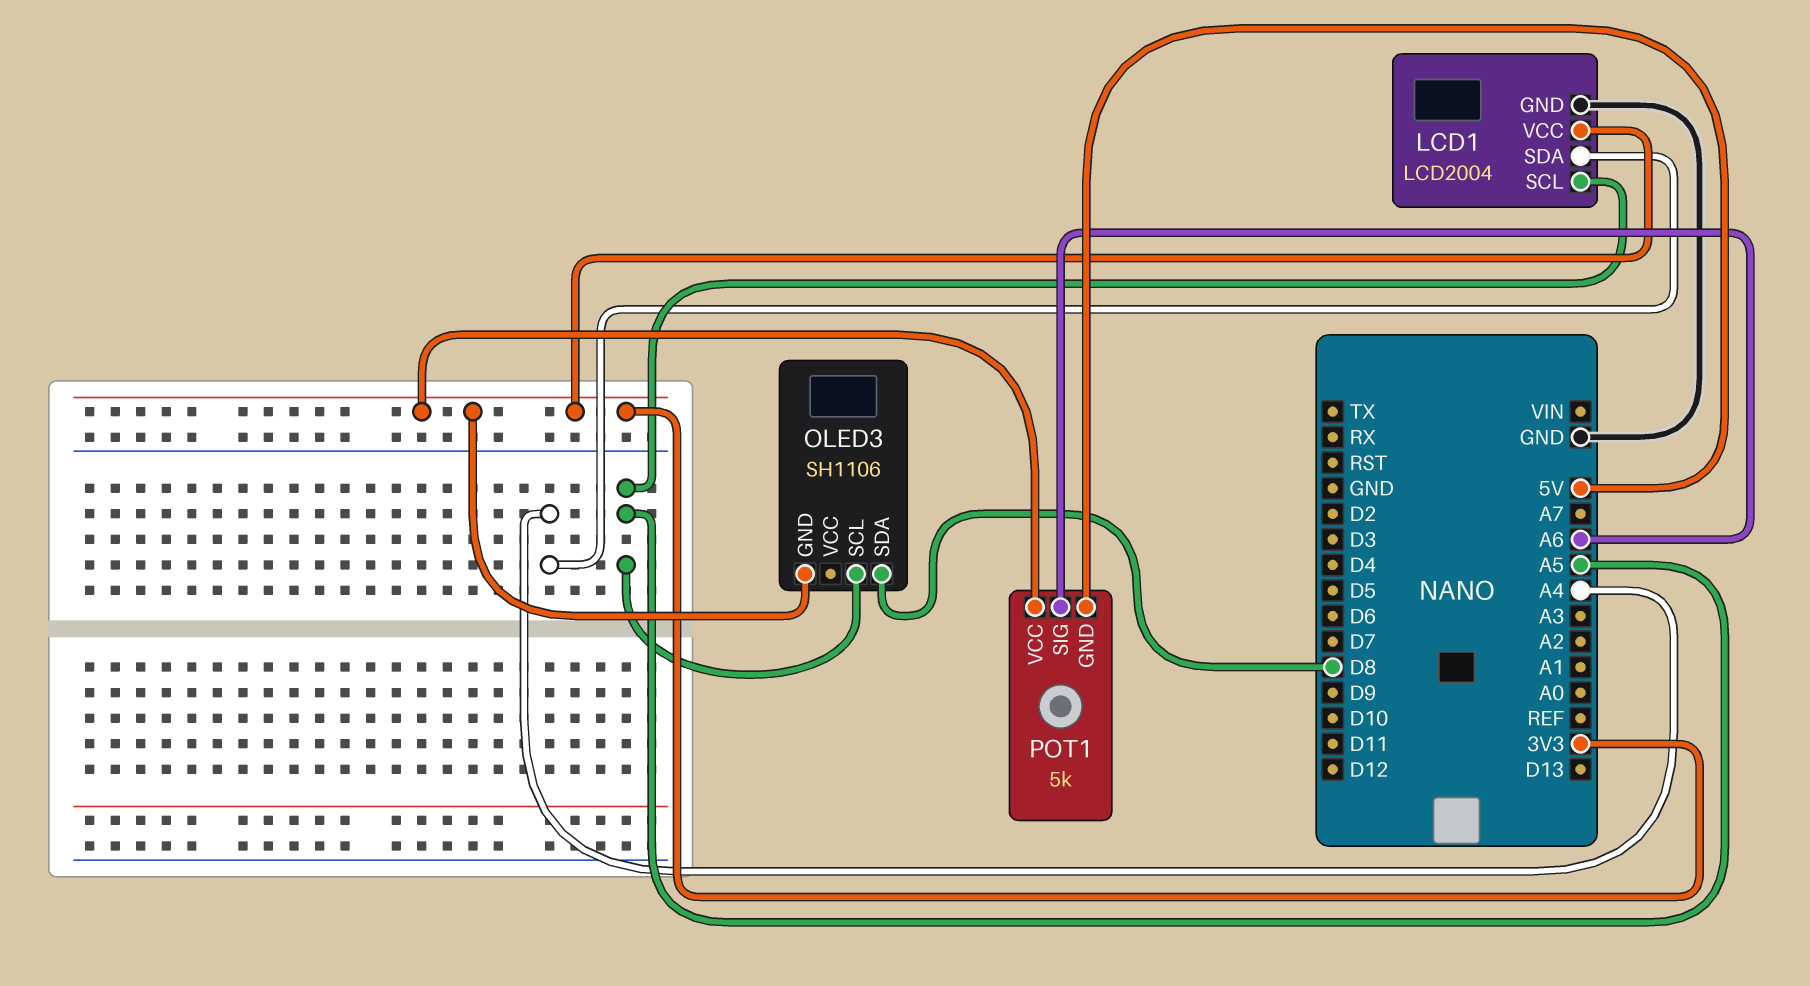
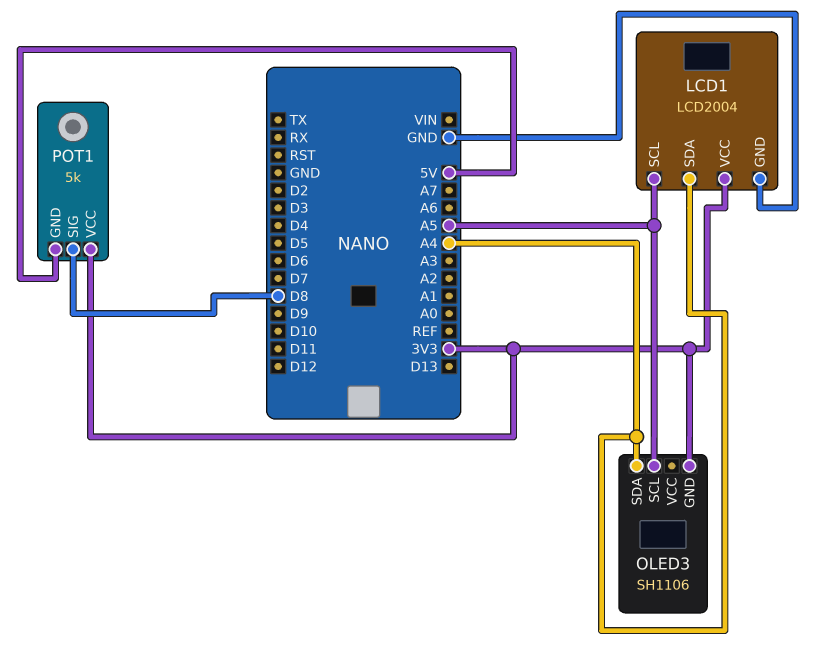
OLED3 pin SDA: D8 -> A4
POT1 pin SIG: A6 -> D8

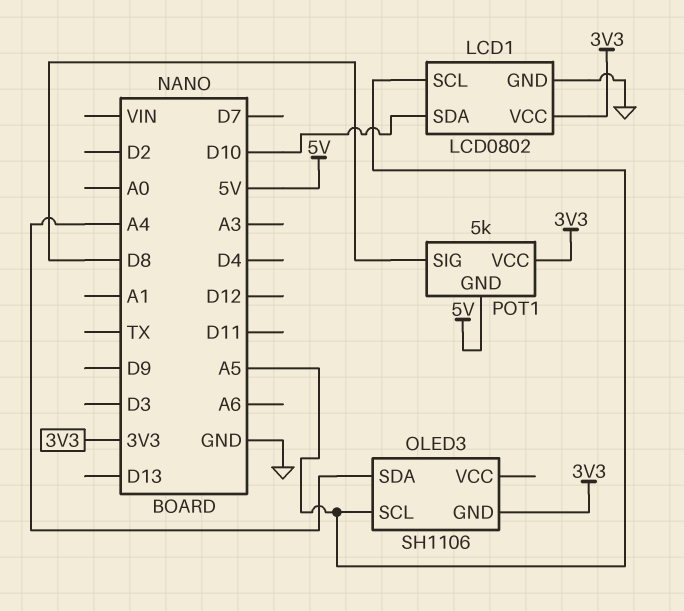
LCD1: LCD2004 -> LCD0802
LCD1 pin SDA: A4 -> D10

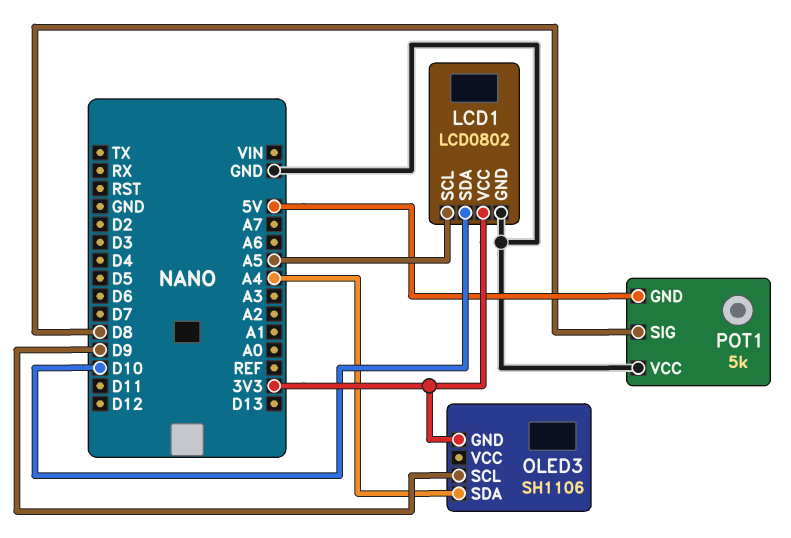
OLED3 pin SCL: A5 -> D9
POT1 pin VCC: 3V3 -> GND

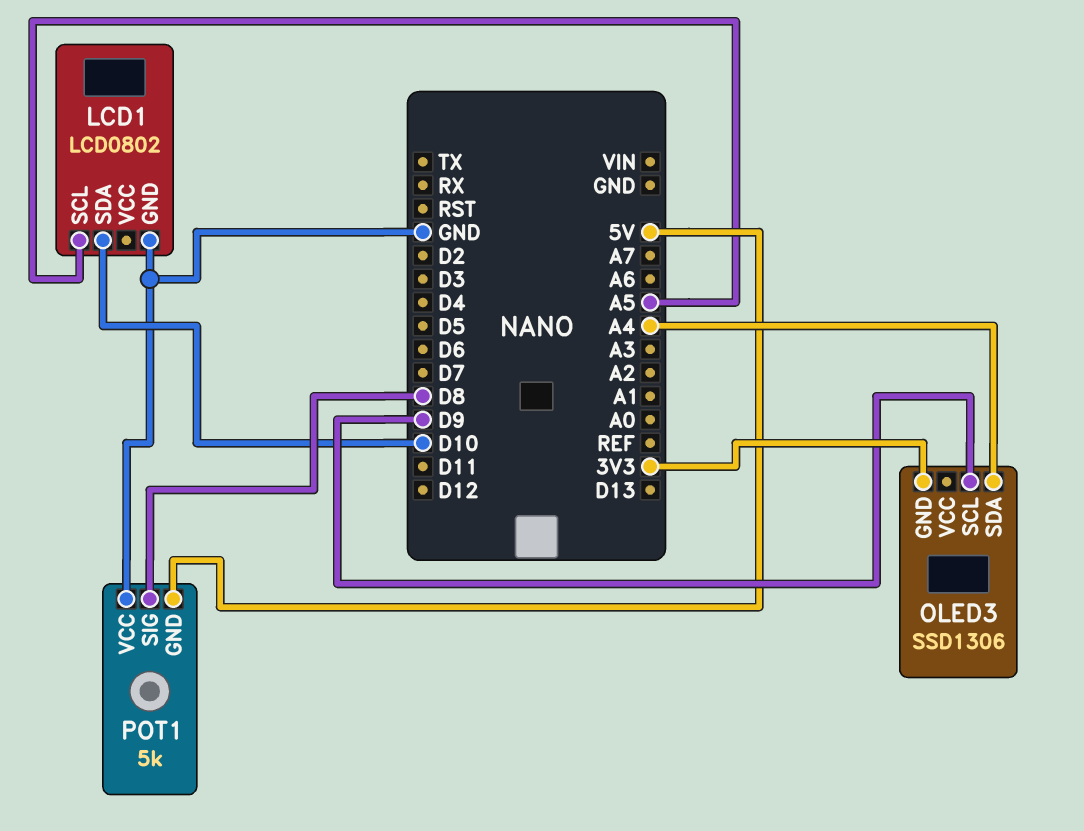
LCD1 pin VCC: 3V3 -> none
OLED3: SH1106 -> SSD1306

